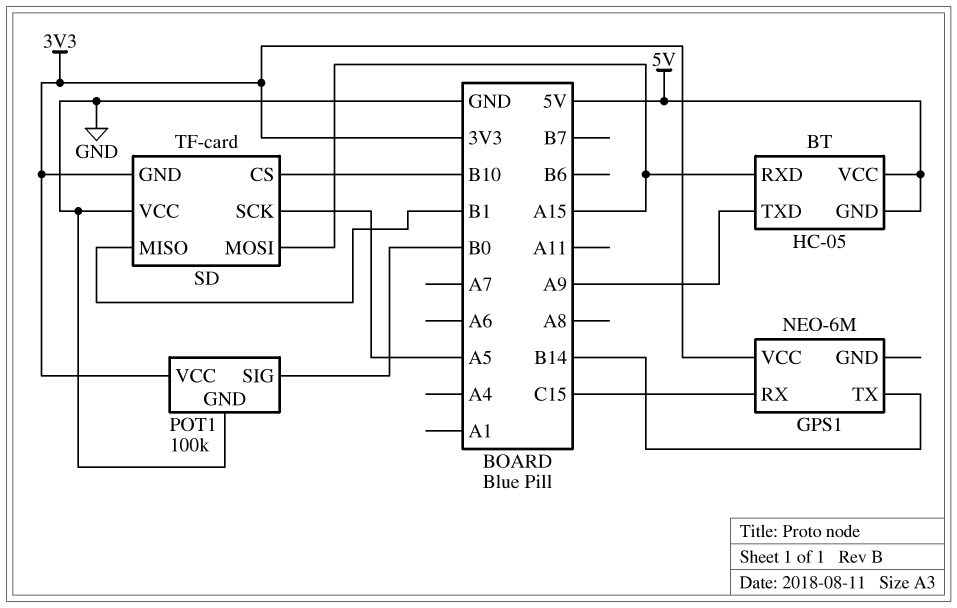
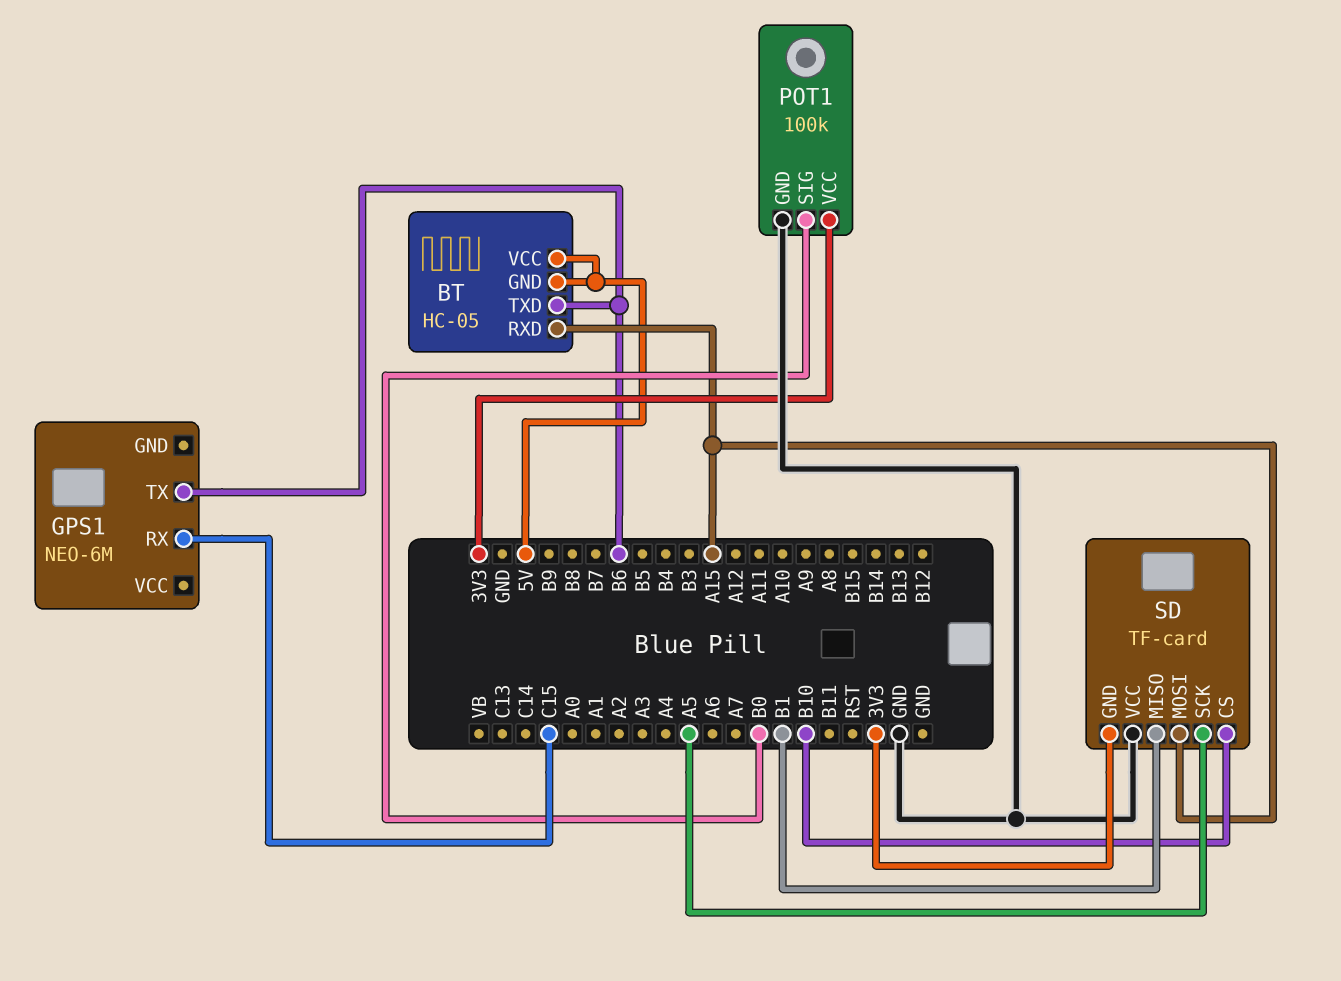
BT pin TXD: A9 -> B6
GPS1 pin TX: B14 -> B6
GPS1 pin VCC: 3V3 -> none

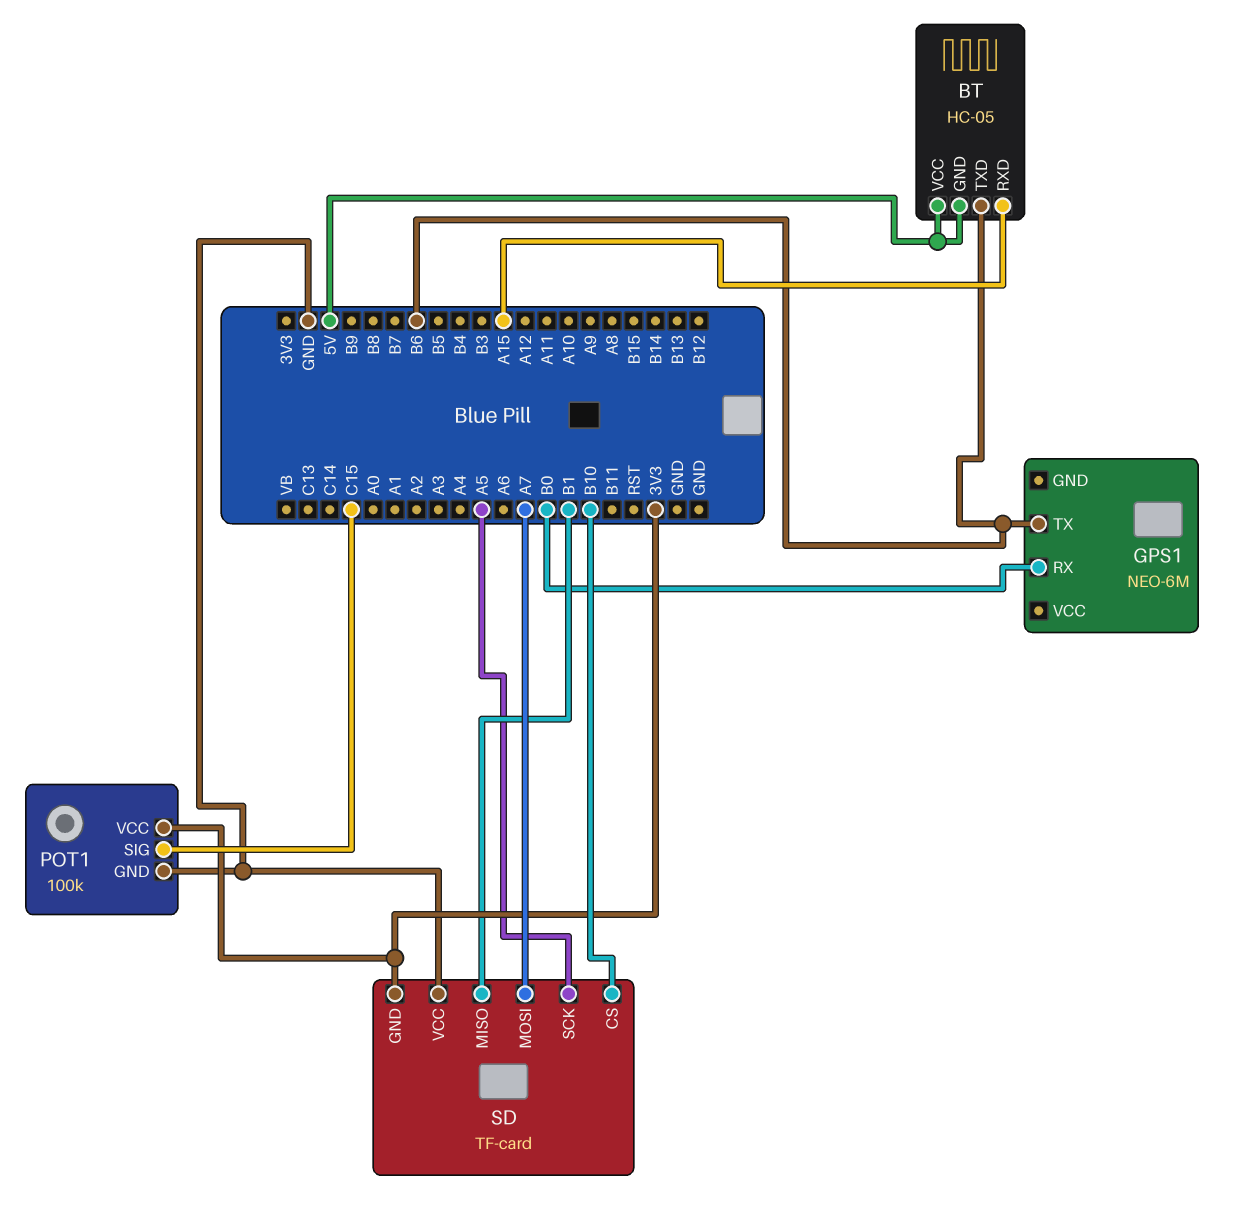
GPS1 pin RX: C15 -> B0
POT1 pin SIG: B0 -> C15
SD pin MOSI: A15 -> A7

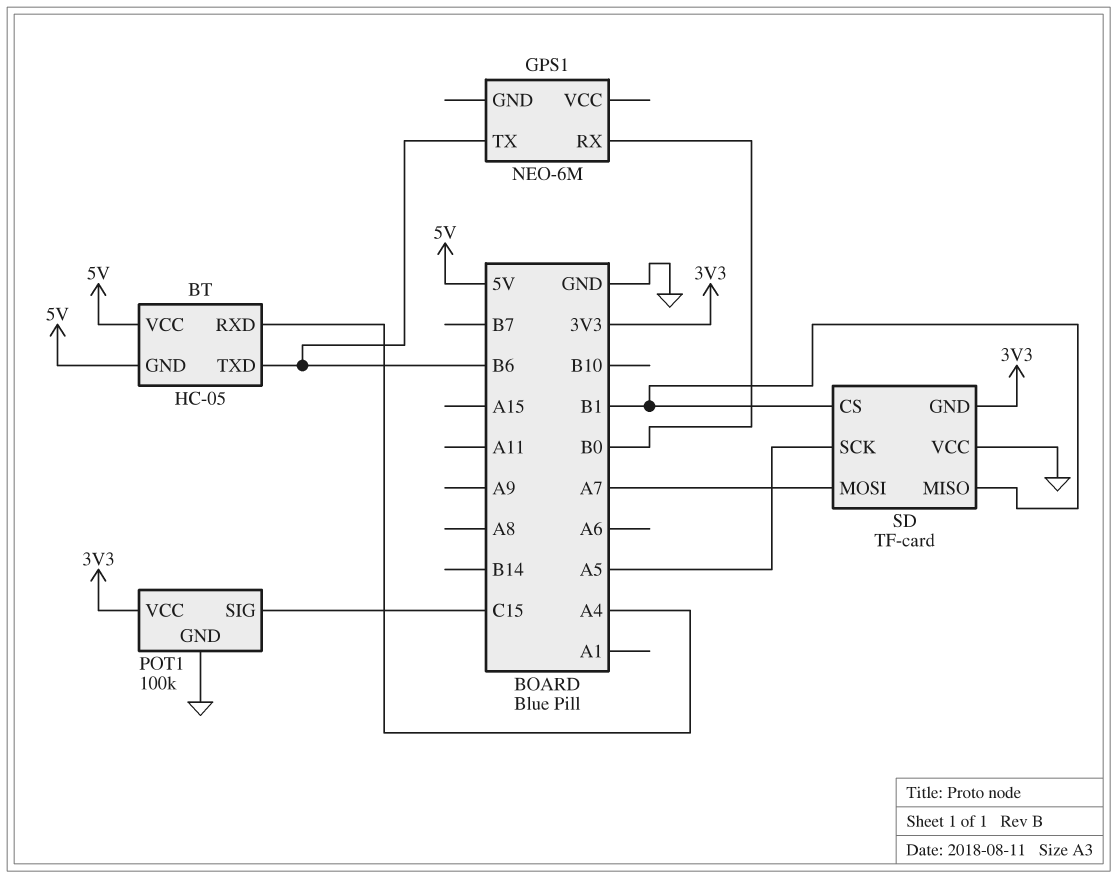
BT pin RXD: A15 -> A4
SD pin CS: B10 -> B1

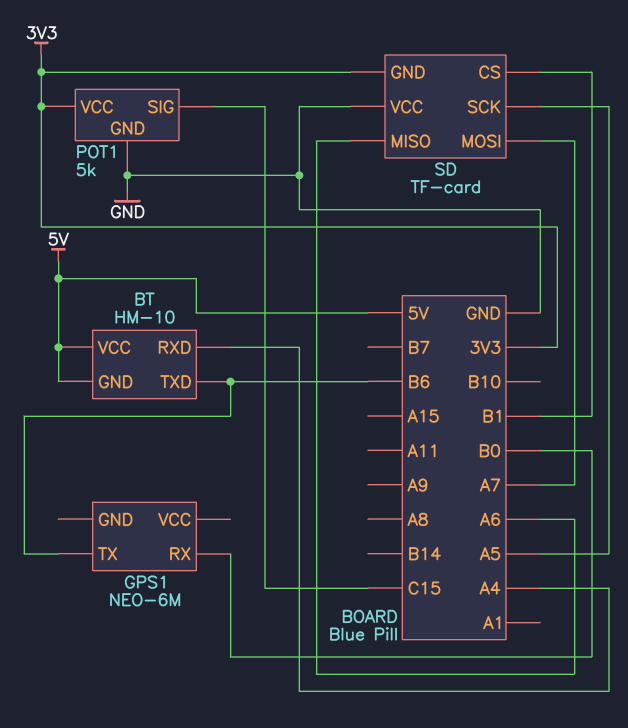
BT: HC-05 -> HM-10
POT1: 100k -> 5k
SD pin MISO: B1 -> A6

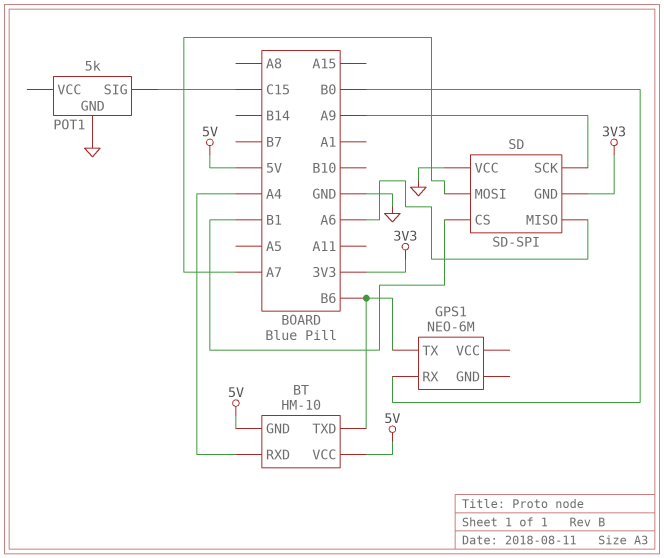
POT1 pin VCC: 3V3 -> none
SD: TF-card -> SD-SPI
SD pin SCK: A5 -> A9

